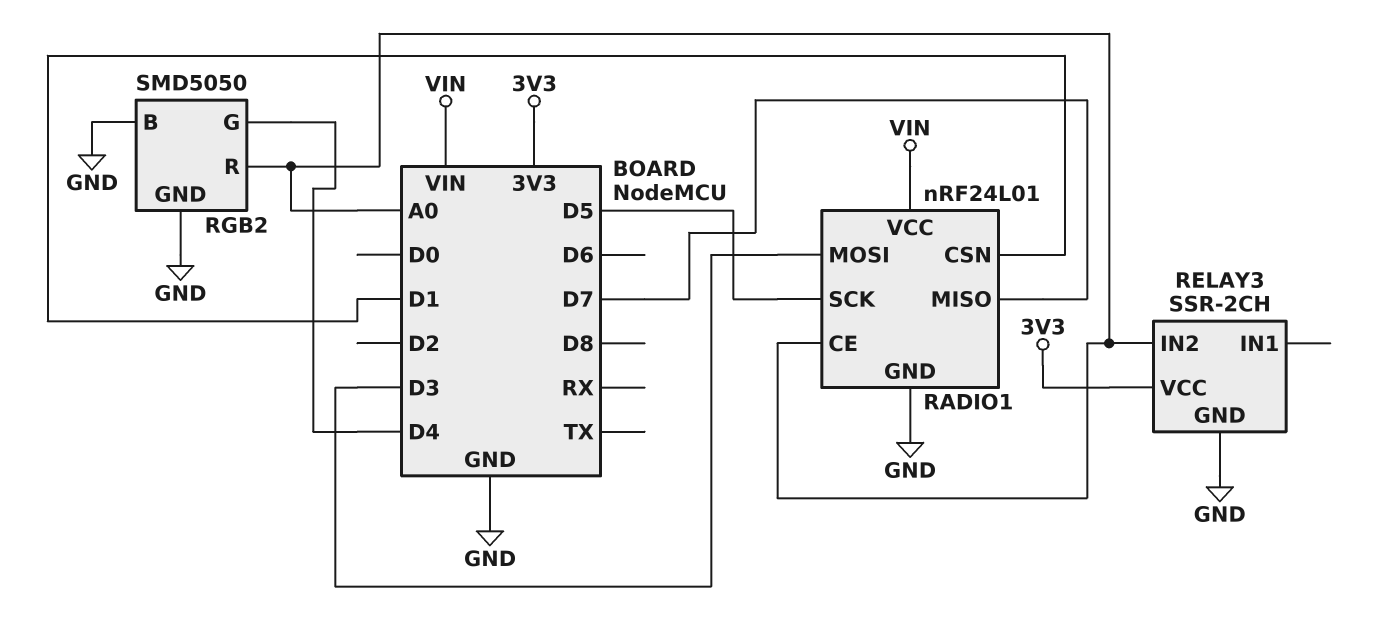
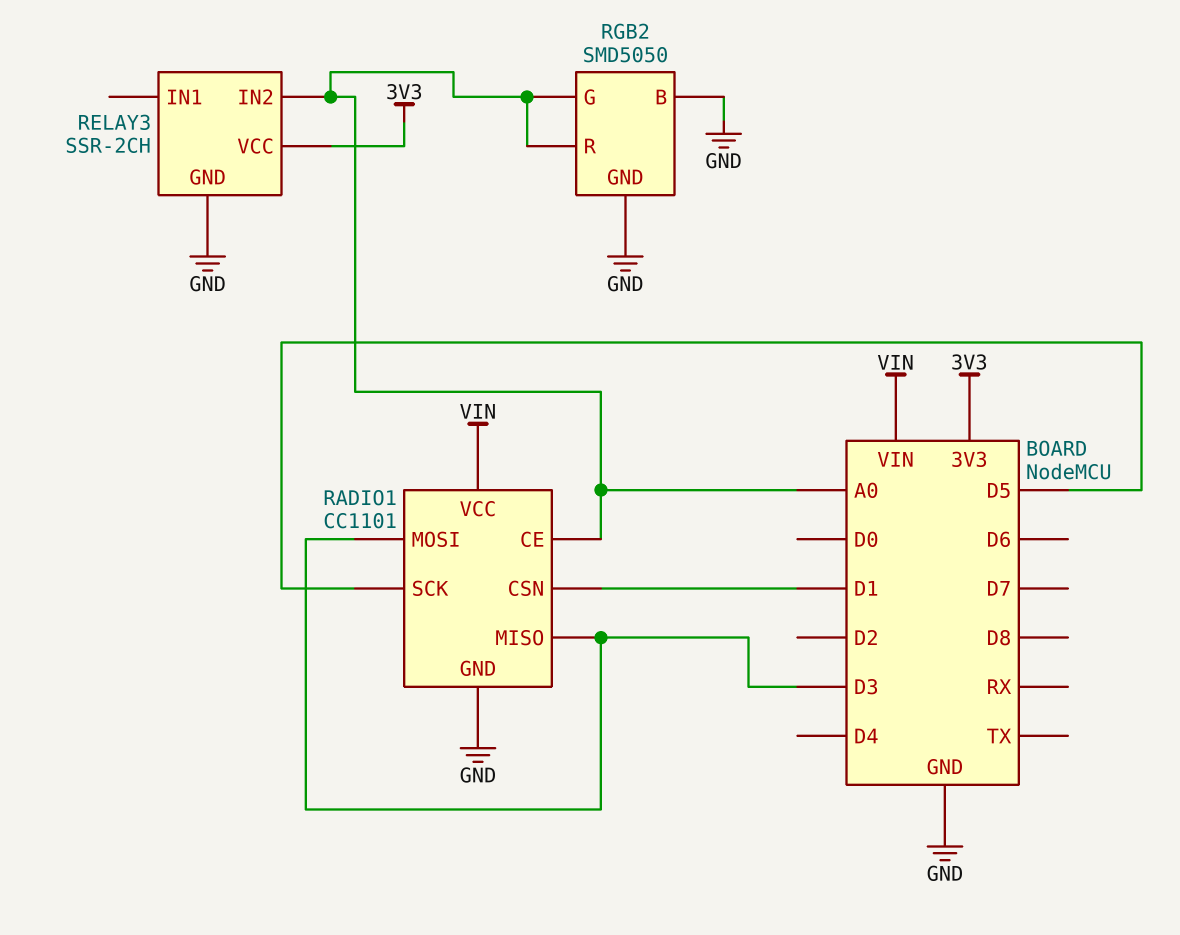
RADIO1: nRF24L01 -> CC1101
RADIO1 pin MISO: D7 -> D3
RGB2 pin G: D4 -> A0

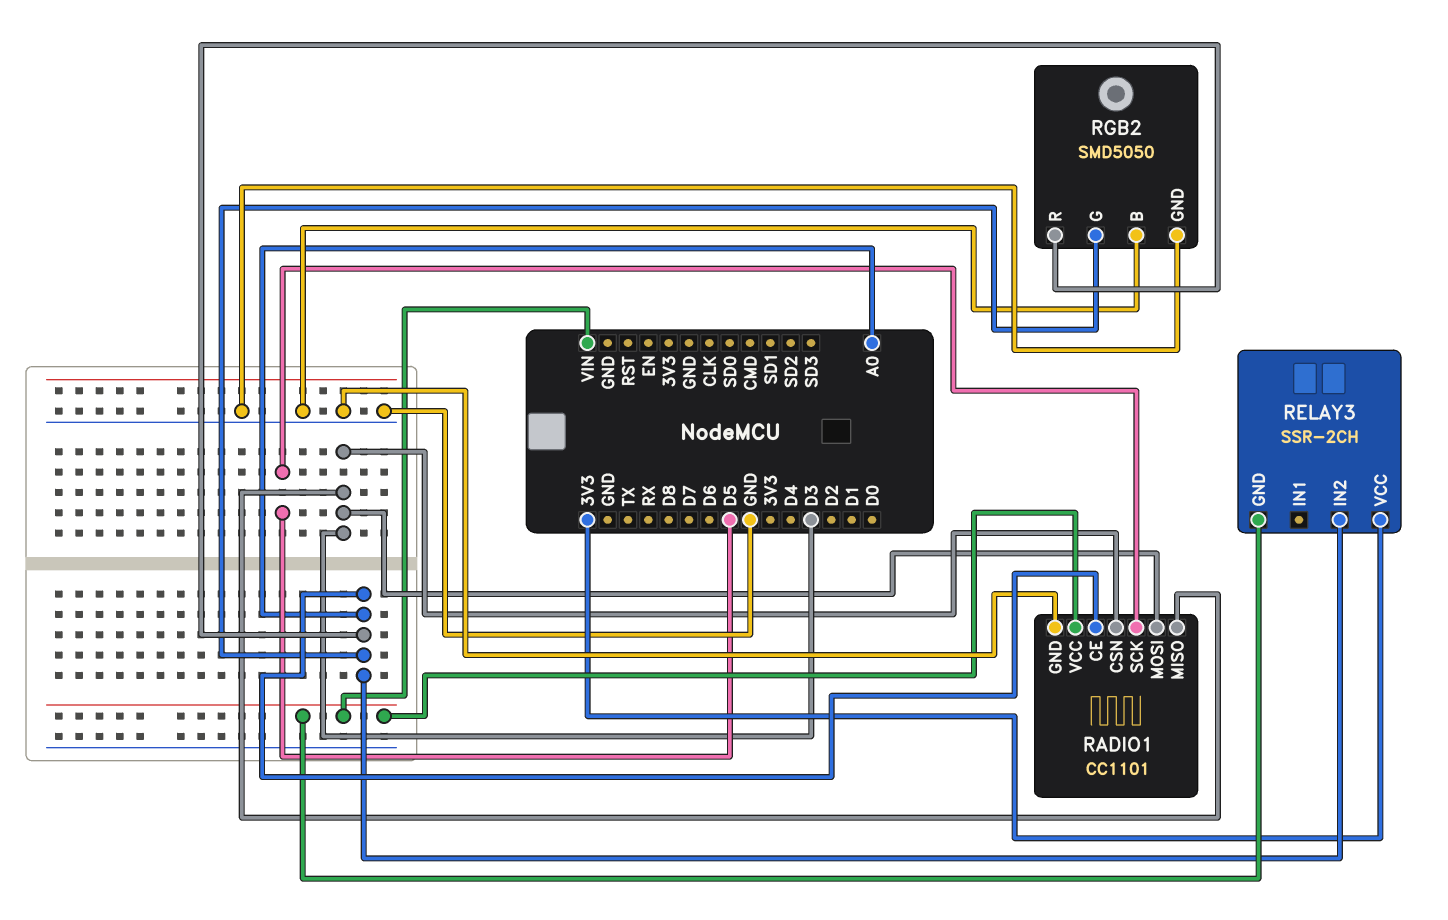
RADIO1 pin CSN: D1 -> D3
RELAY3 pin GND: GND -> VIN

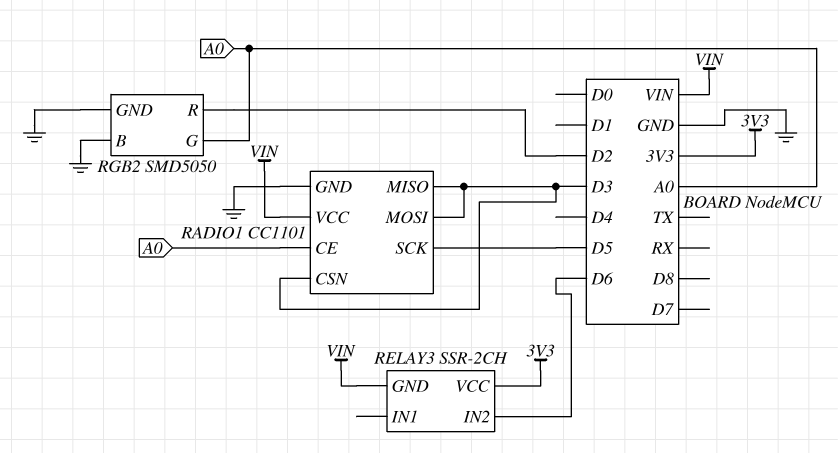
RELAY3 pin IN2: A0 -> D6
RGB2 pin R: A0 -> D2

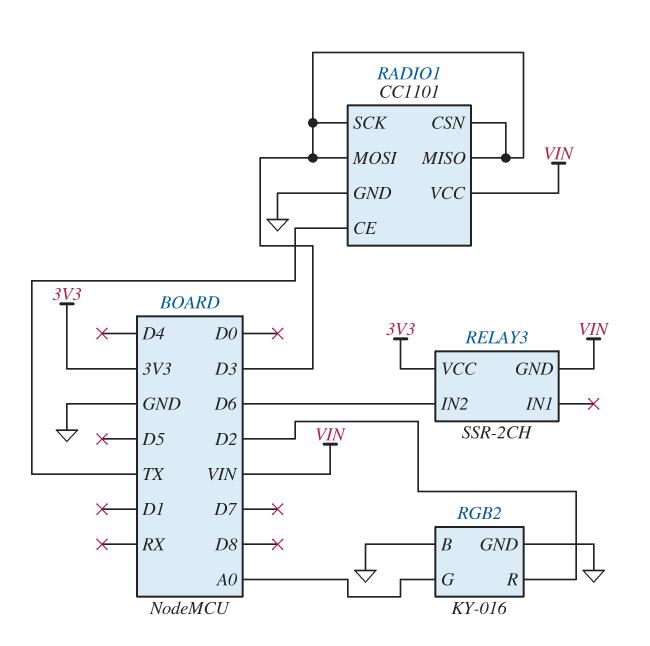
RADIO1 pin CE: A0 -> TX
RADIO1 pin SCK: D5 -> D3
RGB2: SMD5050 -> KY-016

